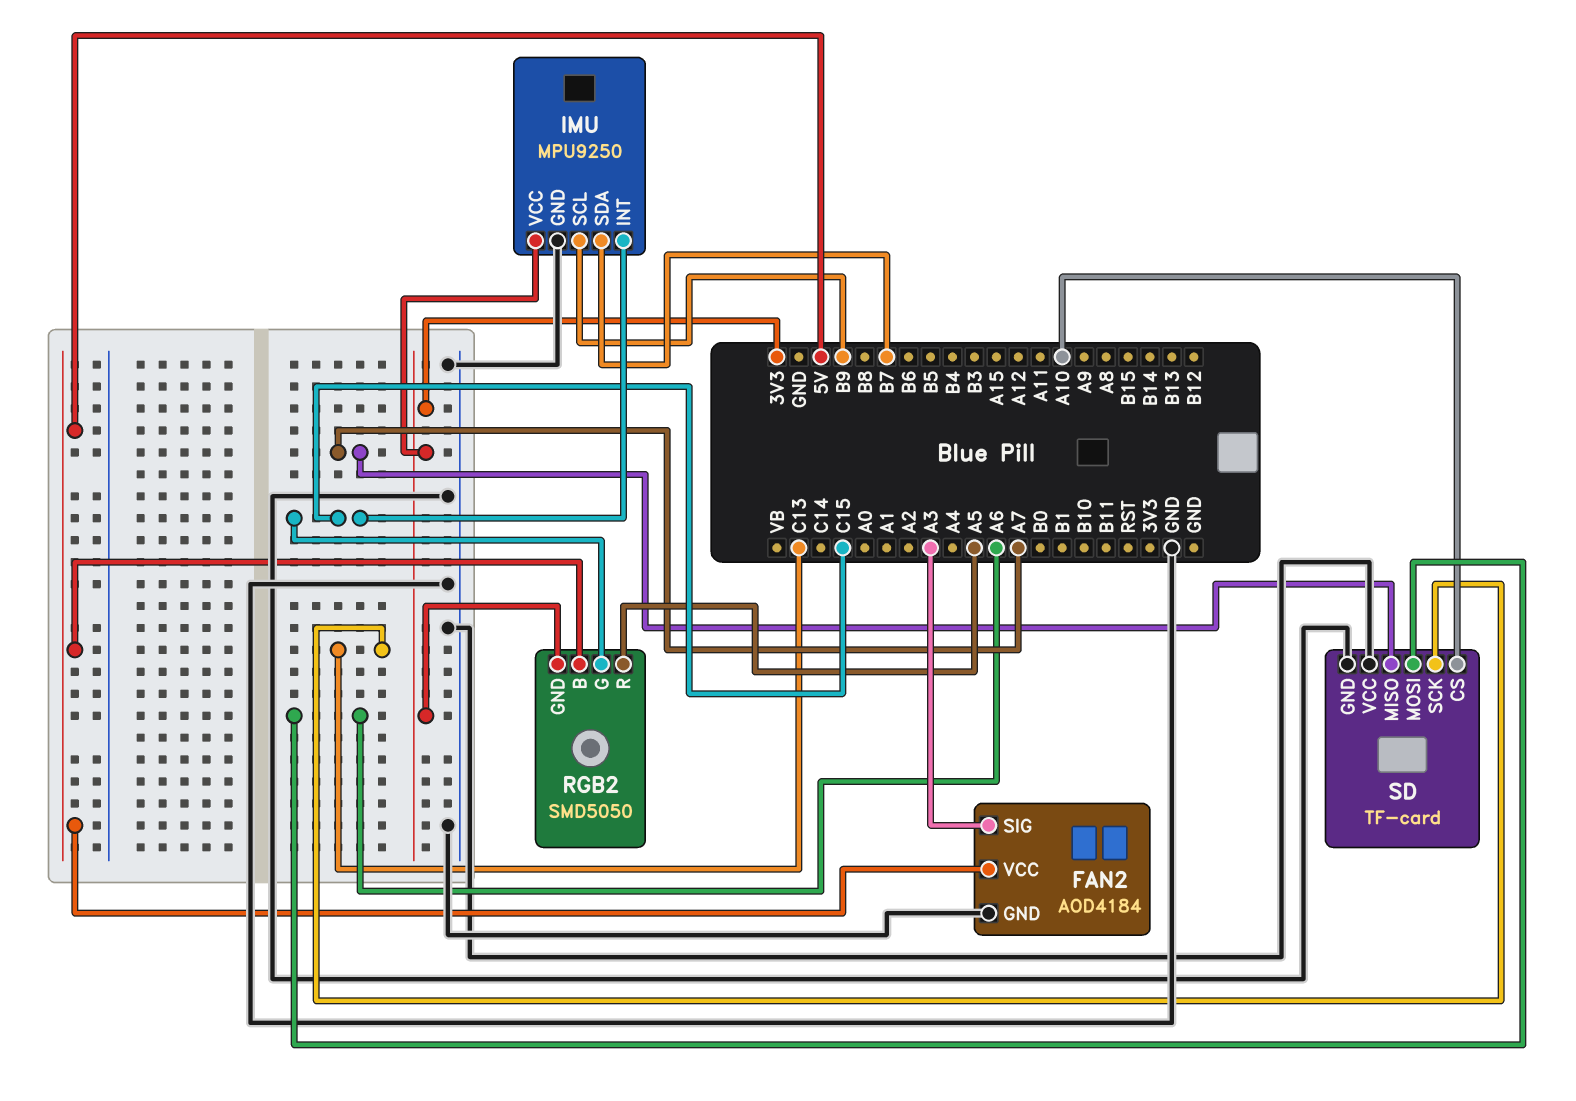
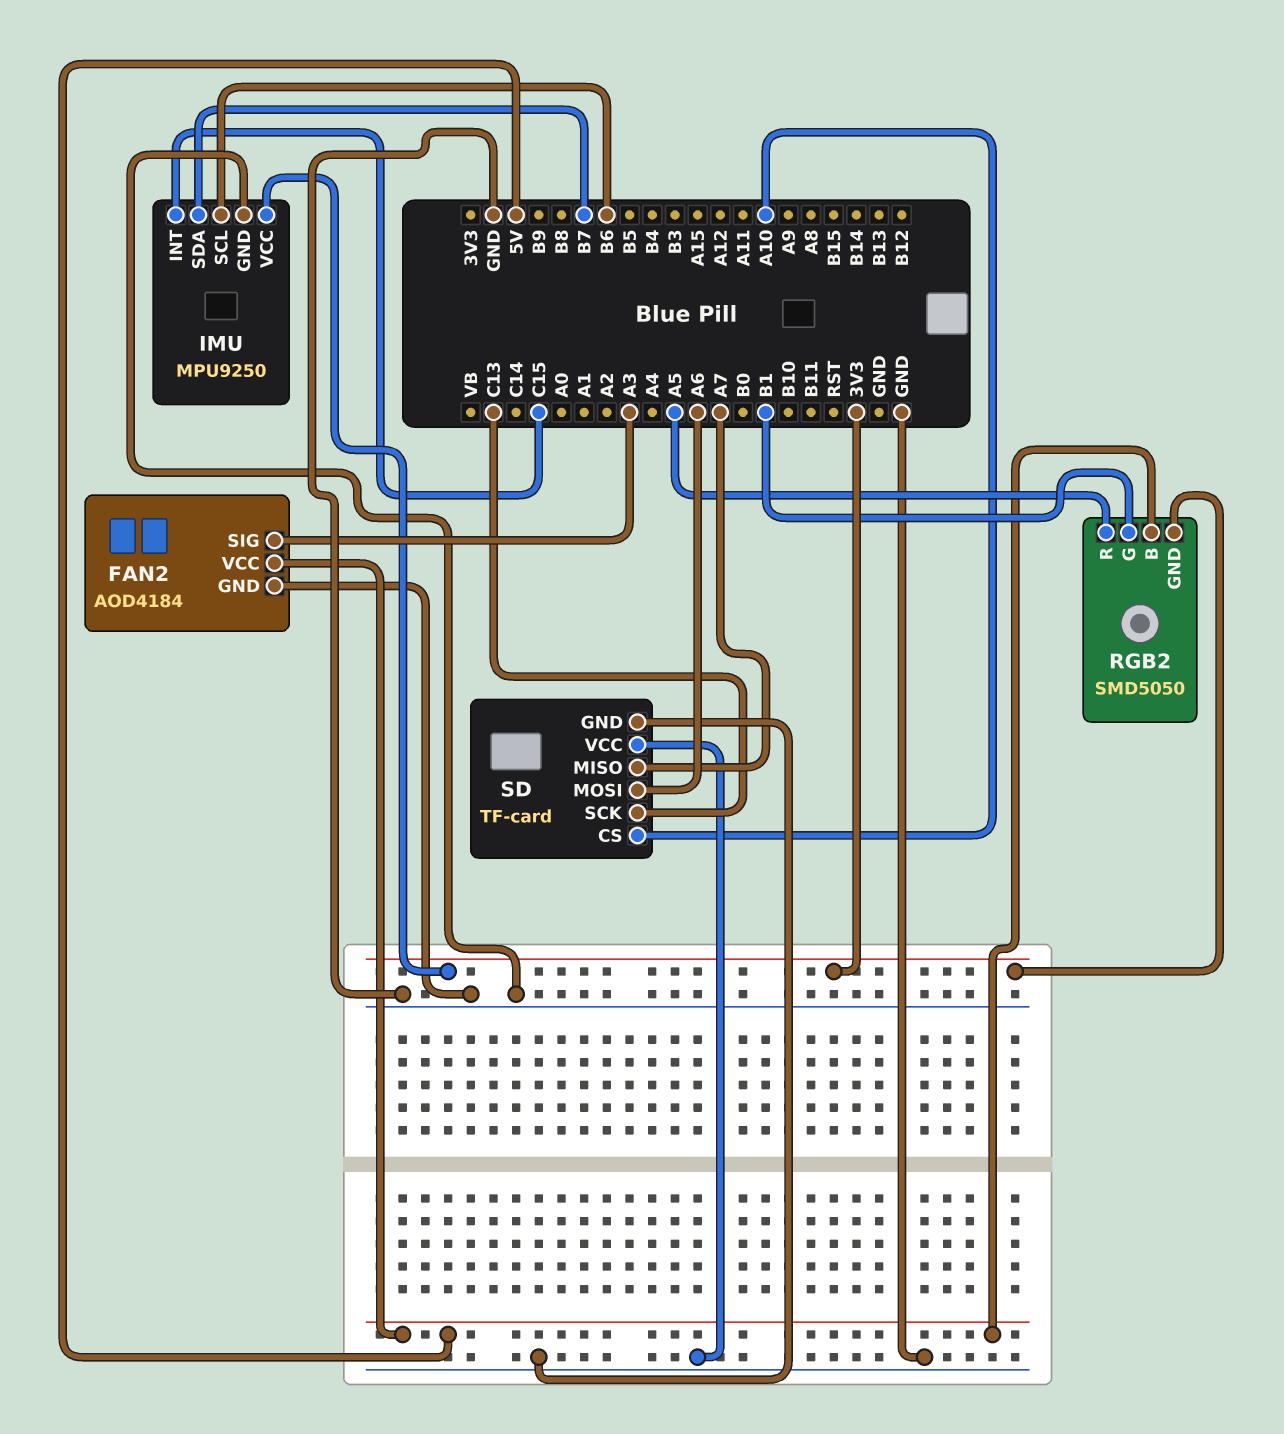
IMU pin SCL: B9 -> B6
RGB2 pin G: C15 -> B1

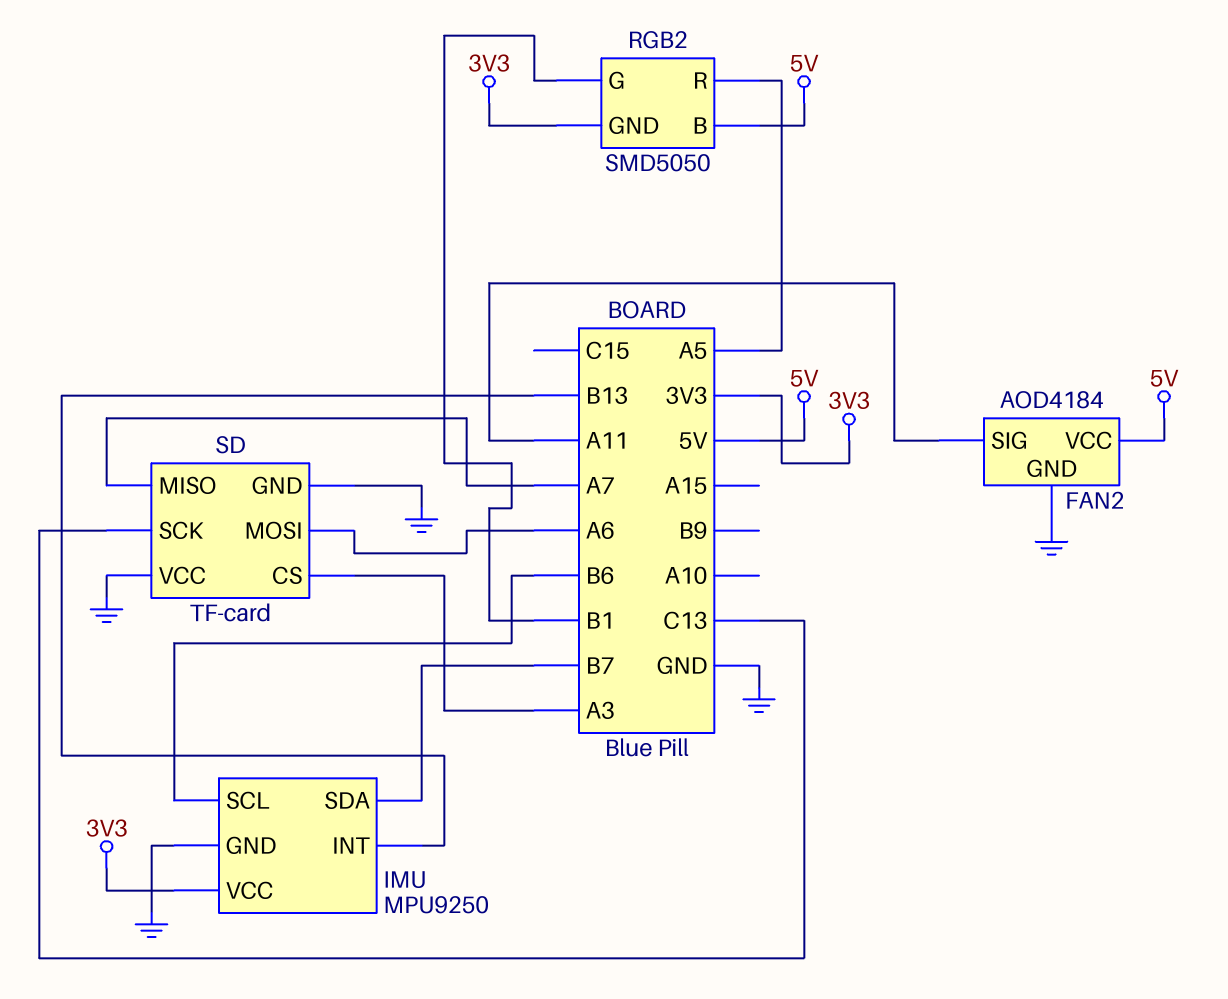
FAN2 pin SIG: A3 -> A11
IMU pin INT: C15 -> B13
SD pin CS: A10 -> A3

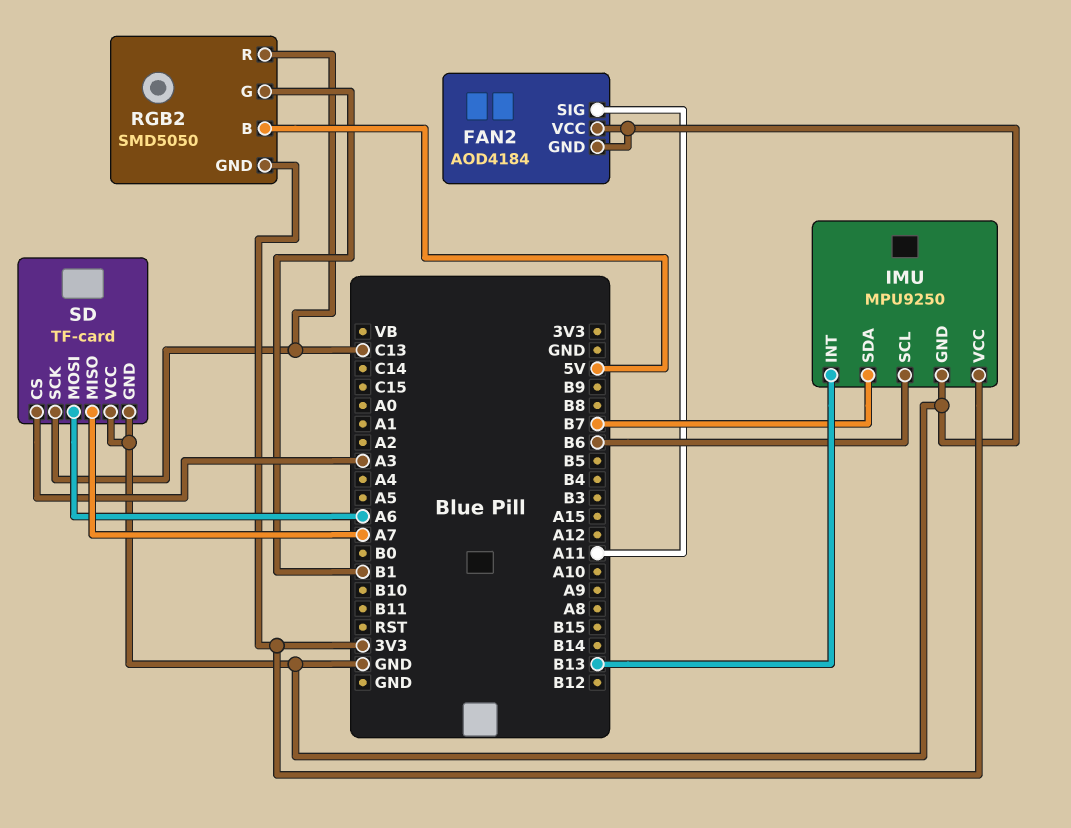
FAN2 pin VCC: 5V -> GND
RGB2 pin R: A5 -> C13

